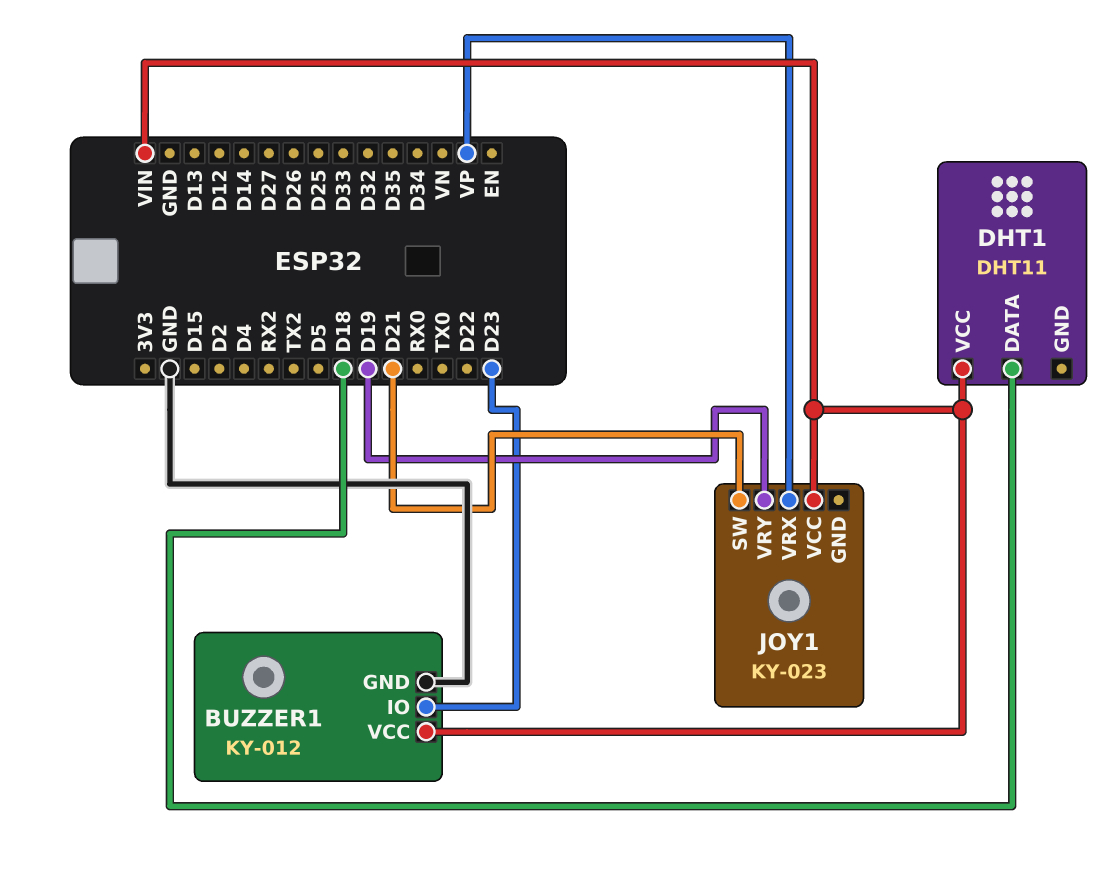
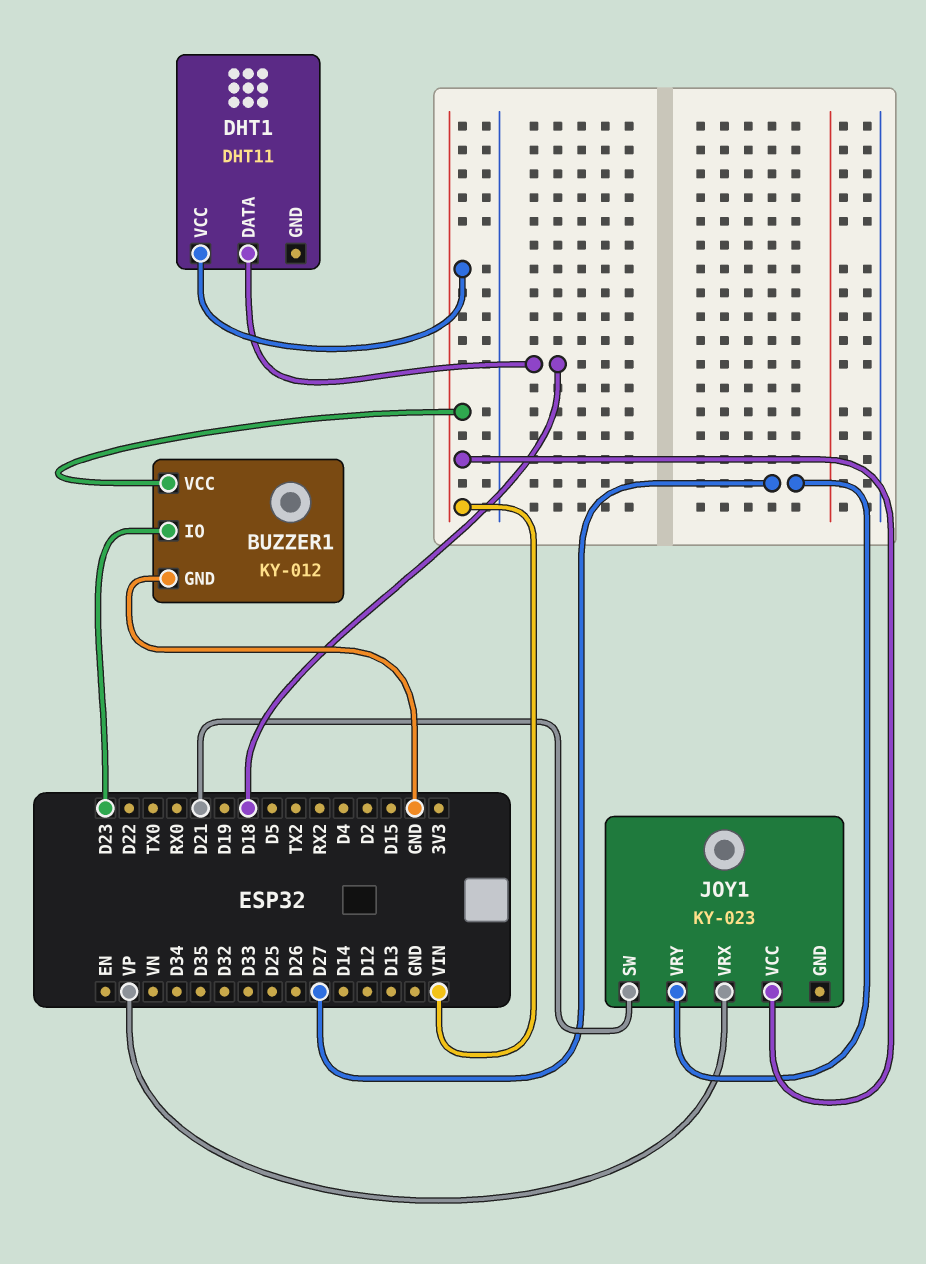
JOY1 pin VRY: D19 -> D27

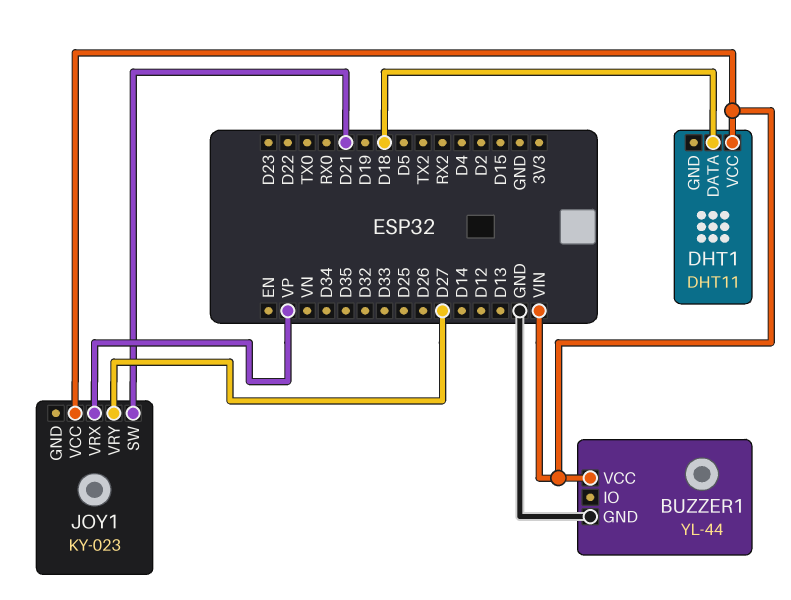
BUZZER1: KY-012 -> YL-44
BUZZER1 pin IO: D23 -> none

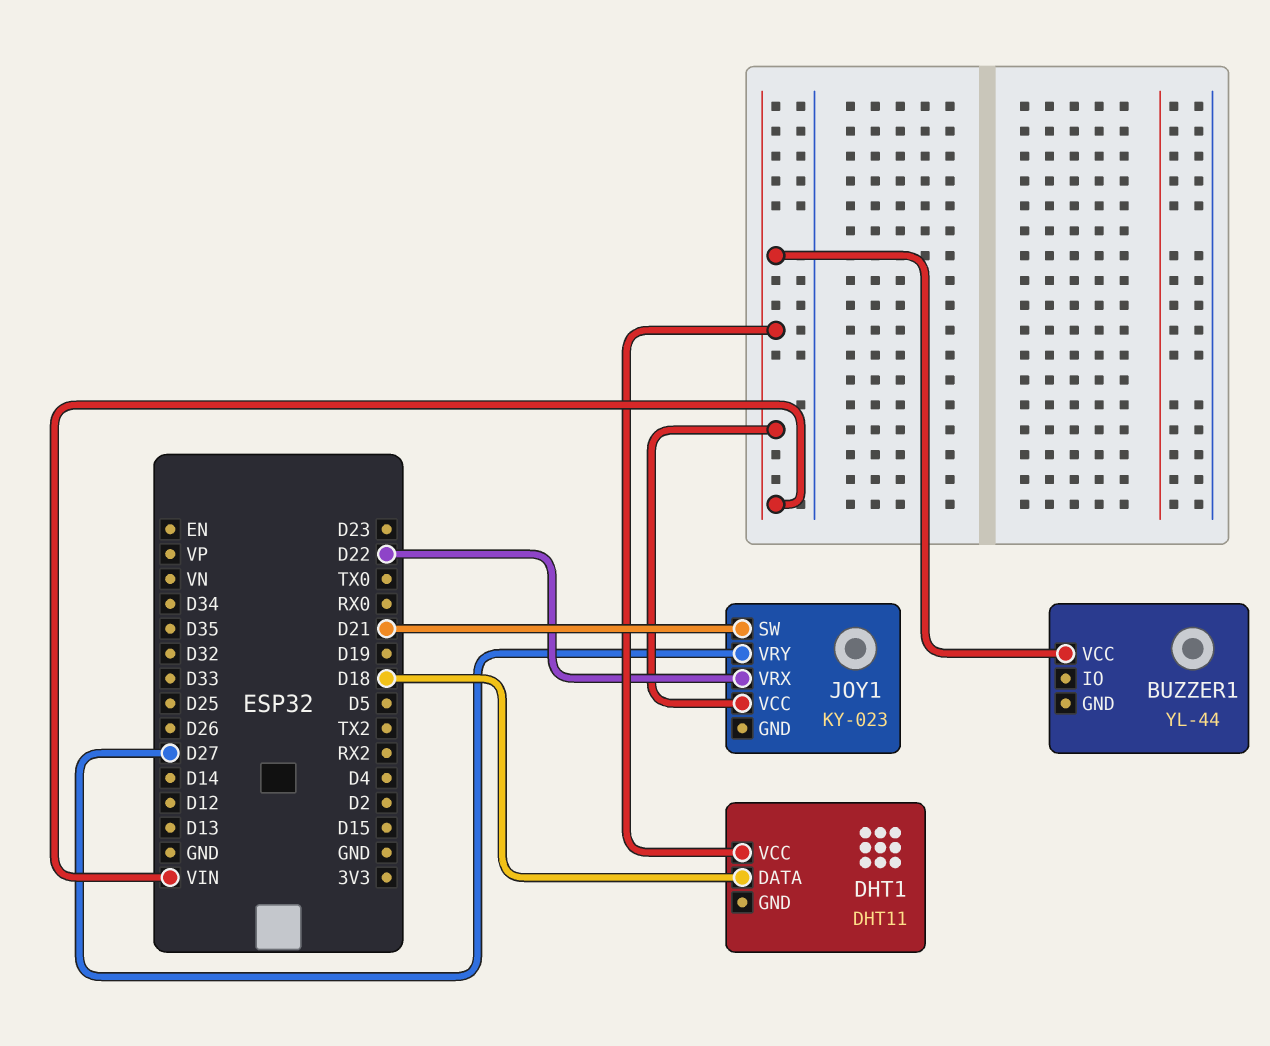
BUZZER1 pin GND: GND -> none
JOY1 pin VRX: VP -> D22

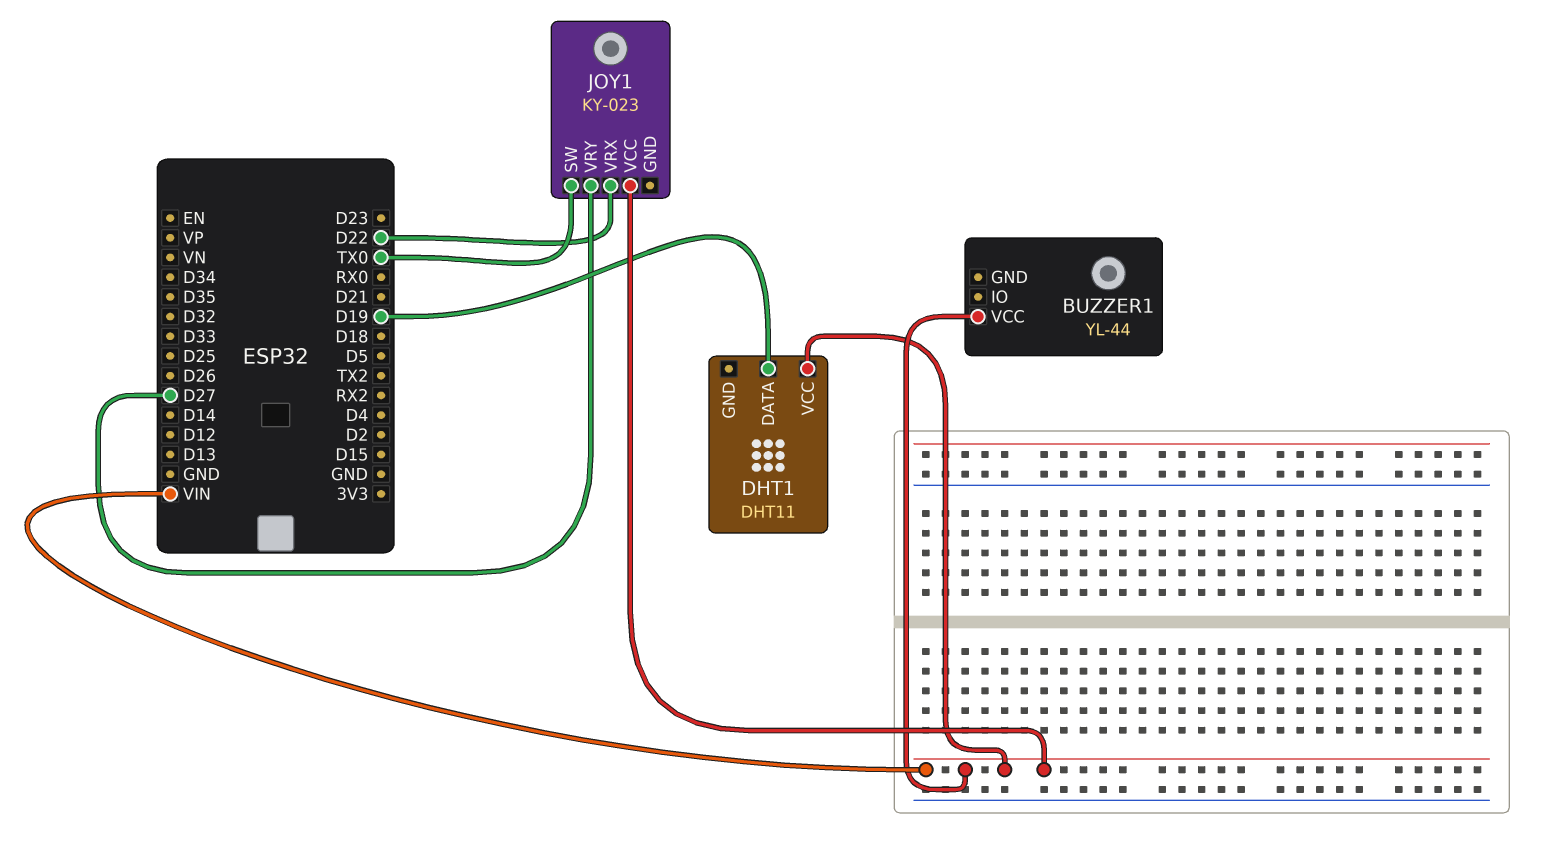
DHT1 pin DATA: D18 -> D19
JOY1 pin SW: D21 -> TX0

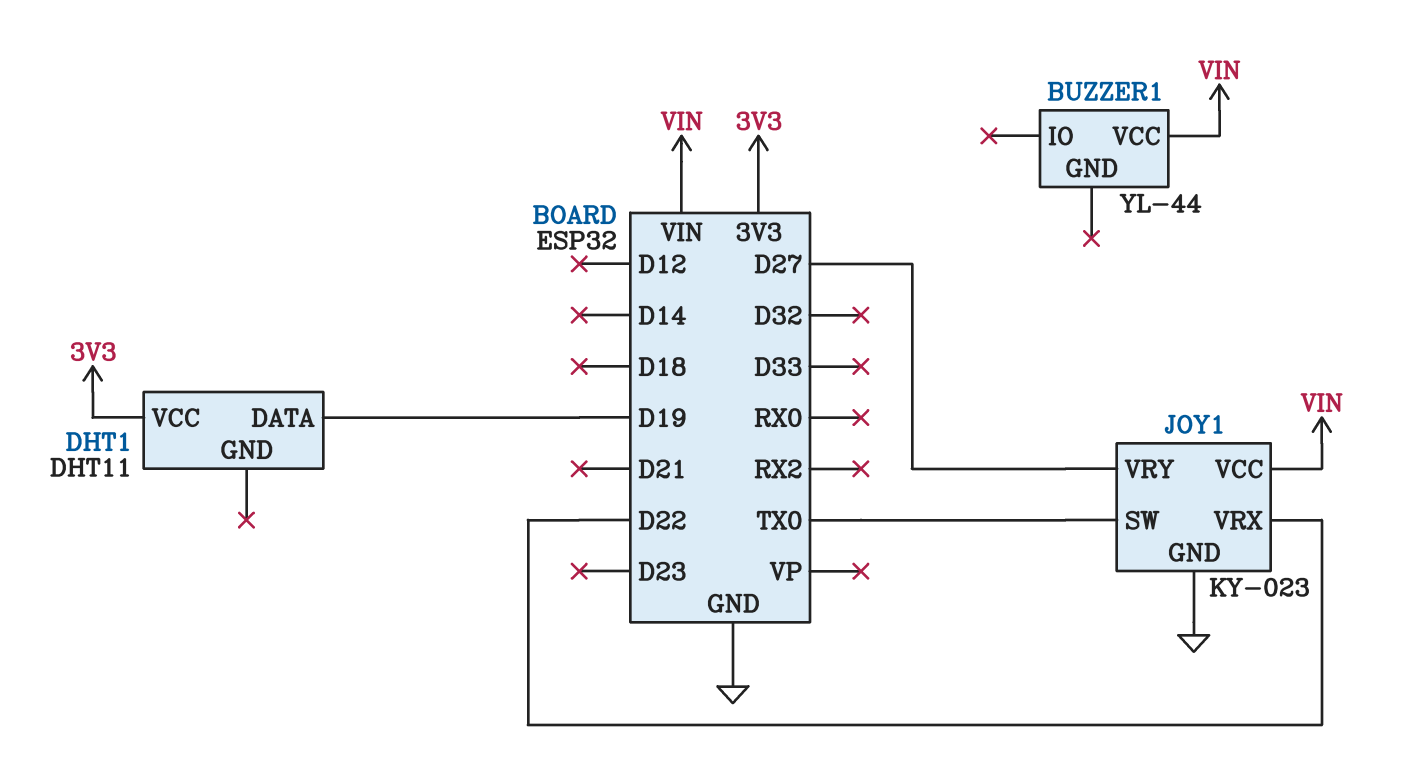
DHT1 pin VCC: VIN -> 3V3
JOY1 pin GND: none -> GND

